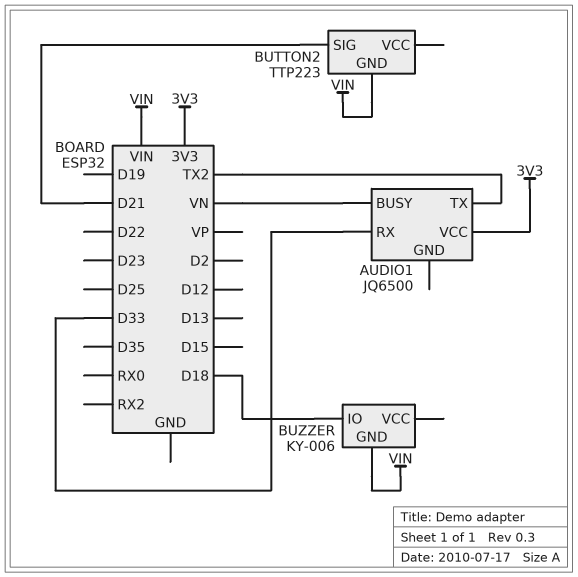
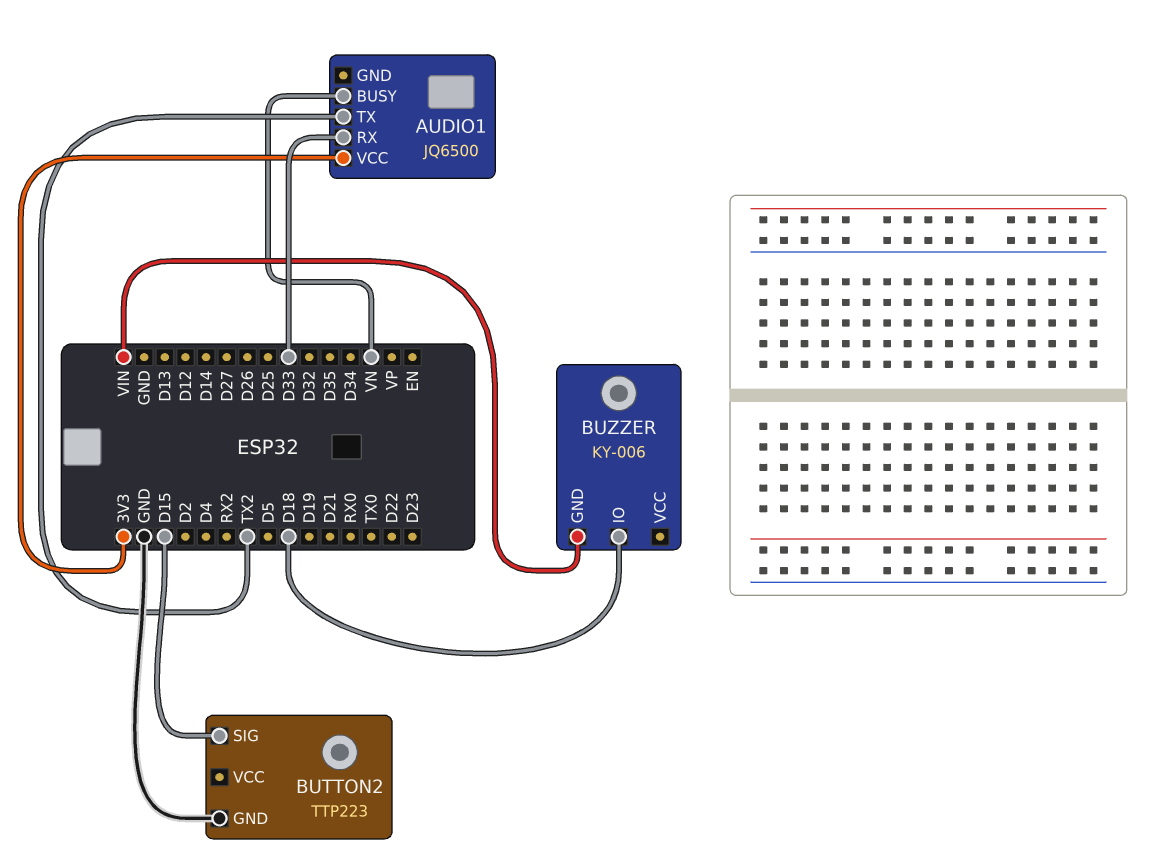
BUTTON2 pin GND: VIN -> GND
BUTTON2 pin SIG: D21 -> D15

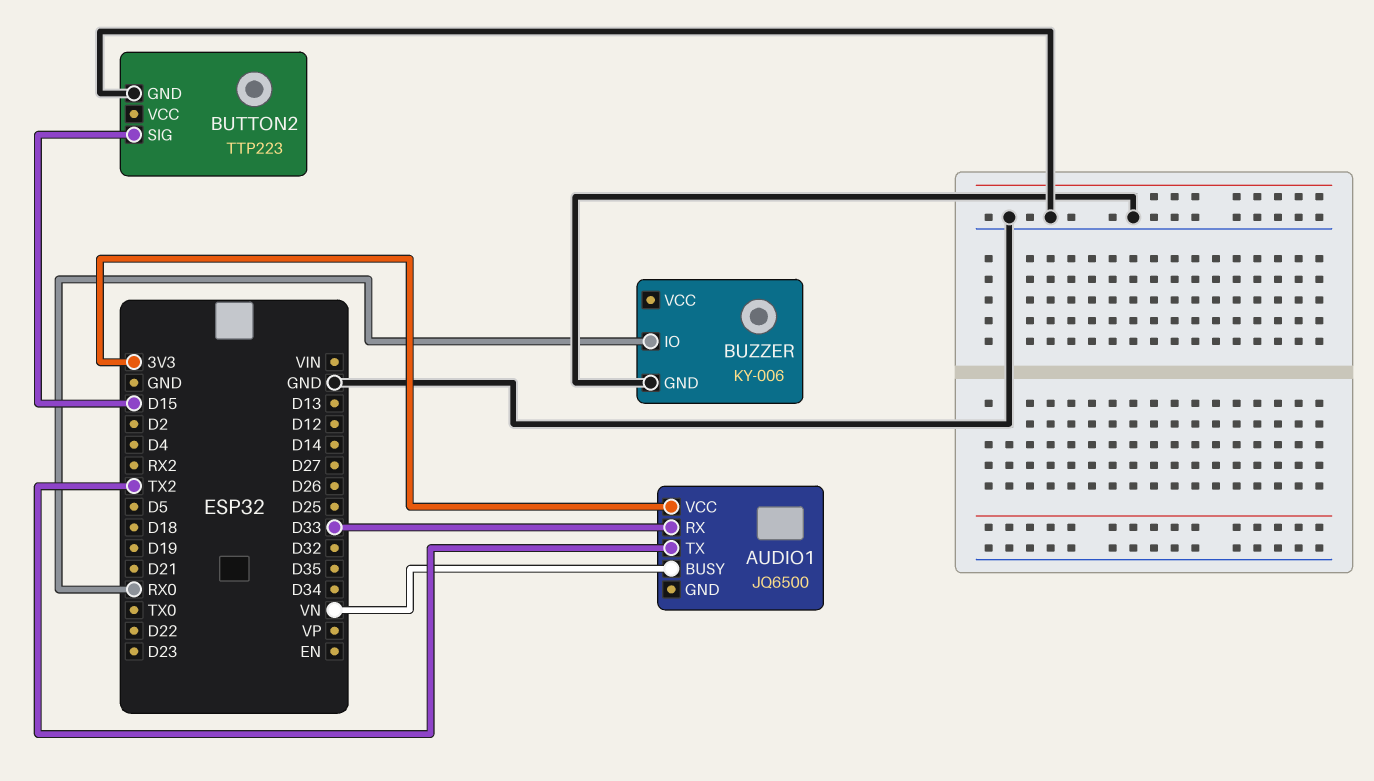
BUZZER pin GND: VIN -> GND
BUZZER pin IO: D18 -> RX0

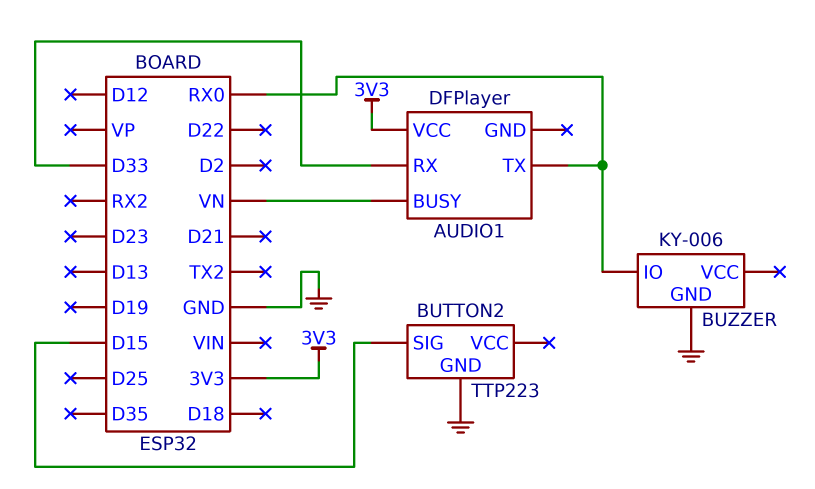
AUDIO1: JQ6500 -> DFPlayer
AUDIO1 pin TX: TX2 -> RX0

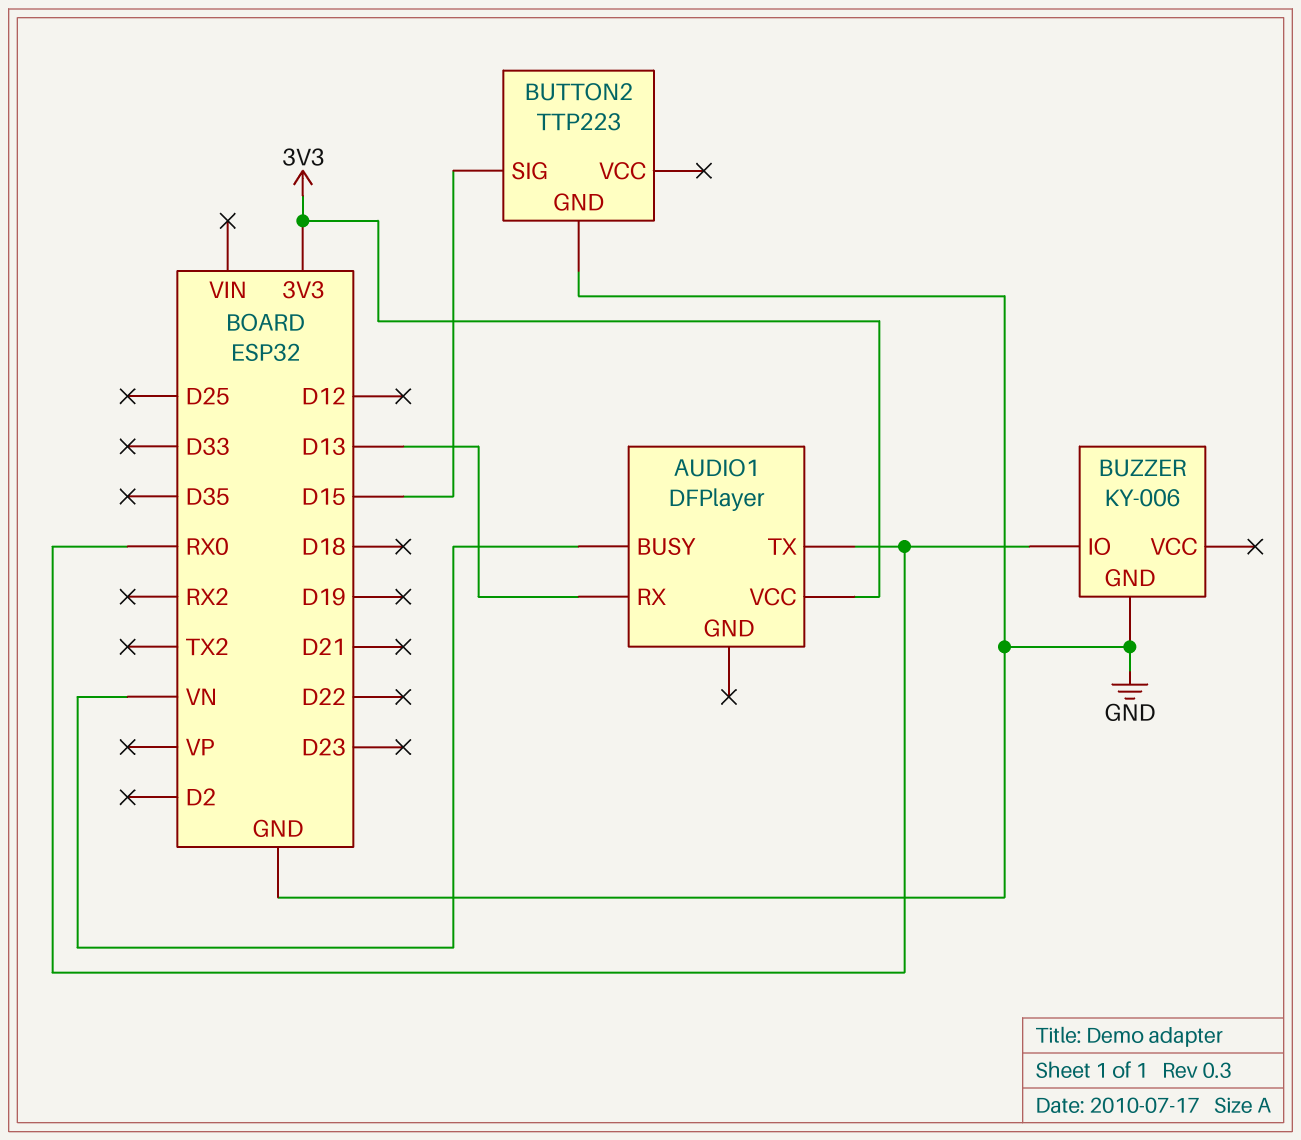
AUDIO1 pin RX: D33 -> D13

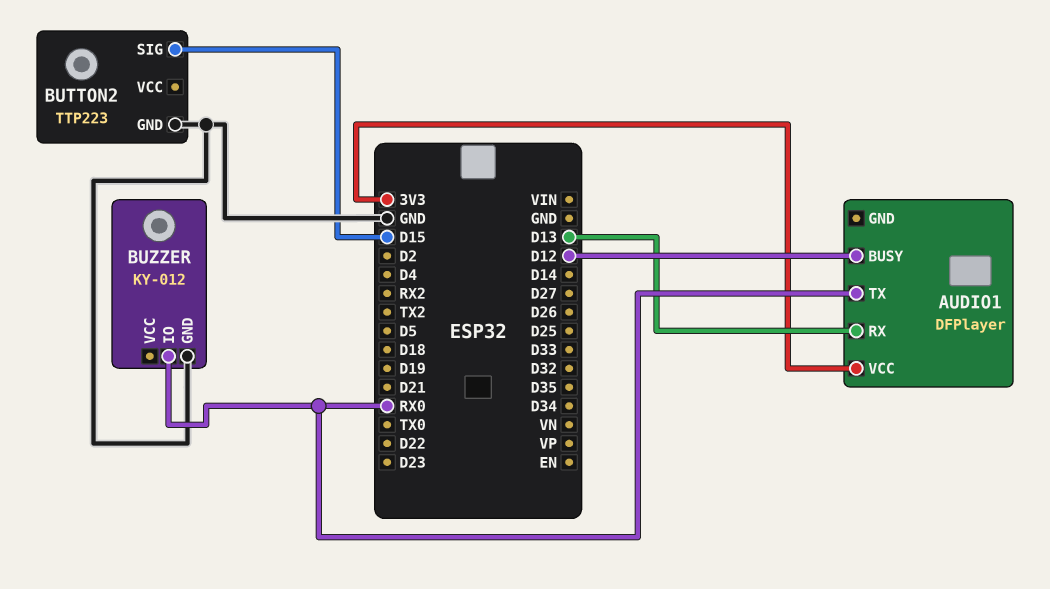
AUDIO1 pin BUSY: VN -> D12
BUZZER: KY-006 -> KY-012

